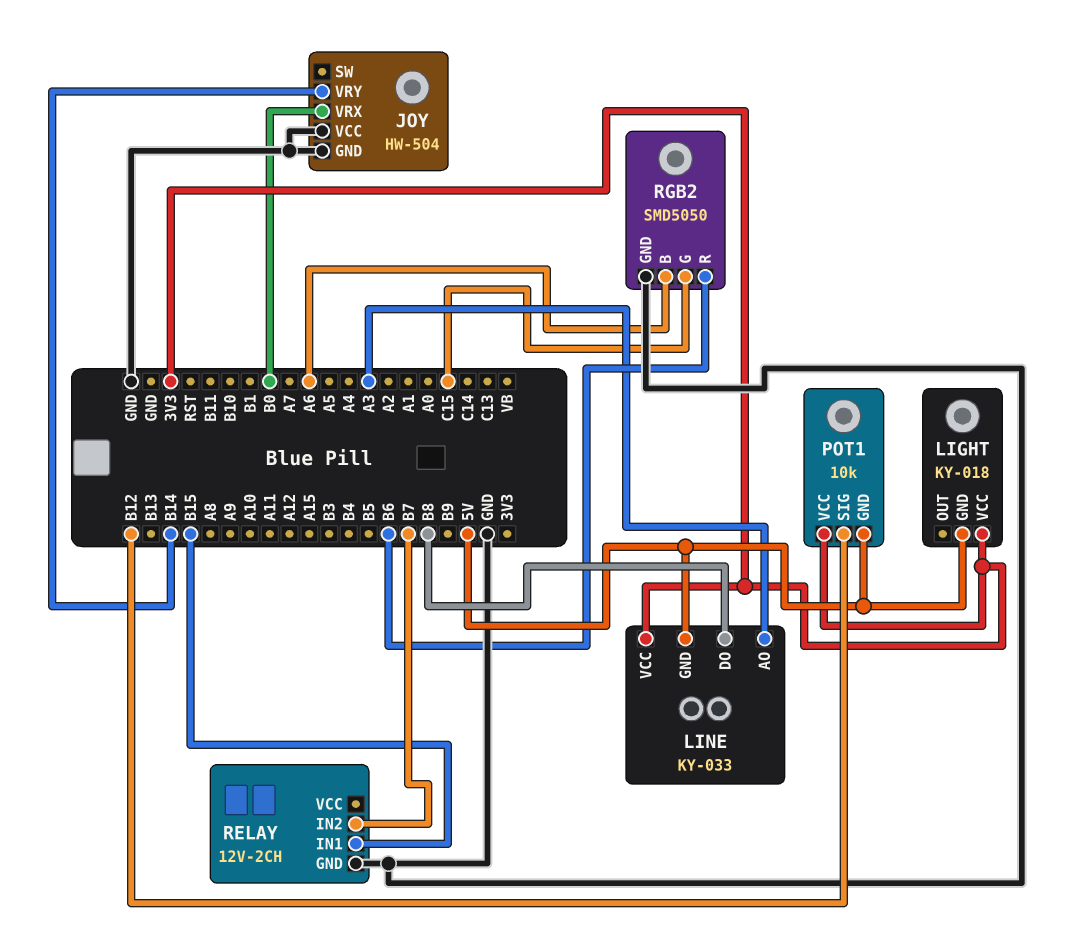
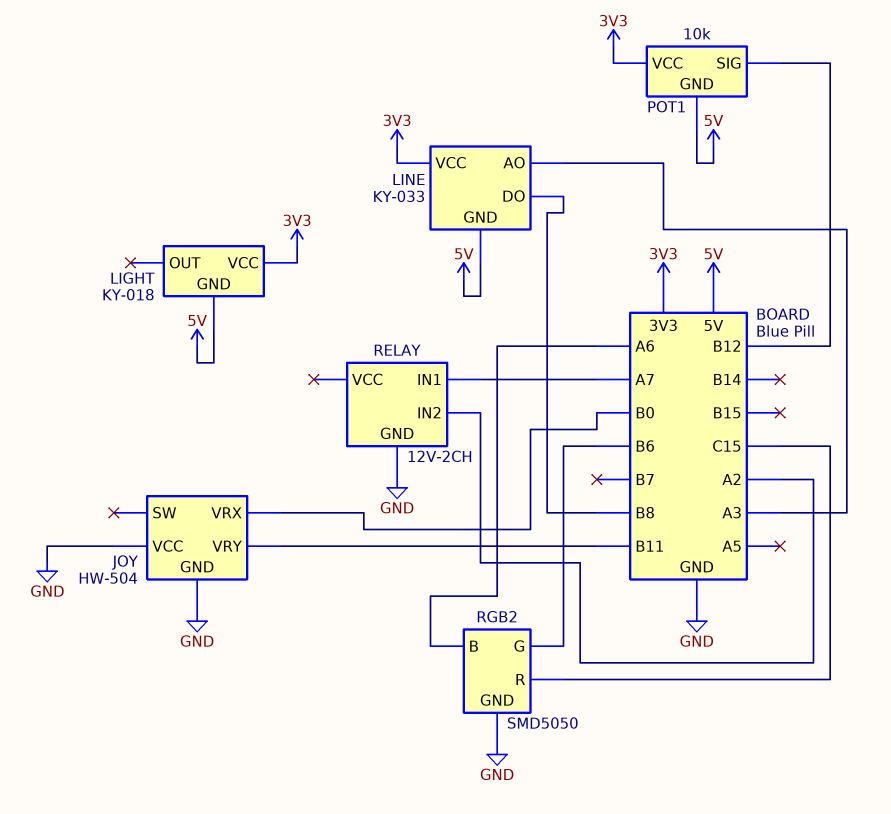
JOY pin VRY: B14 -> B11
RELAY pin IN1: B15 -> A7
RELAY pin IN2: B7 -> A2
RGB2 pin G: C15 -> B6
RGB2 pin R: B6 -> C15

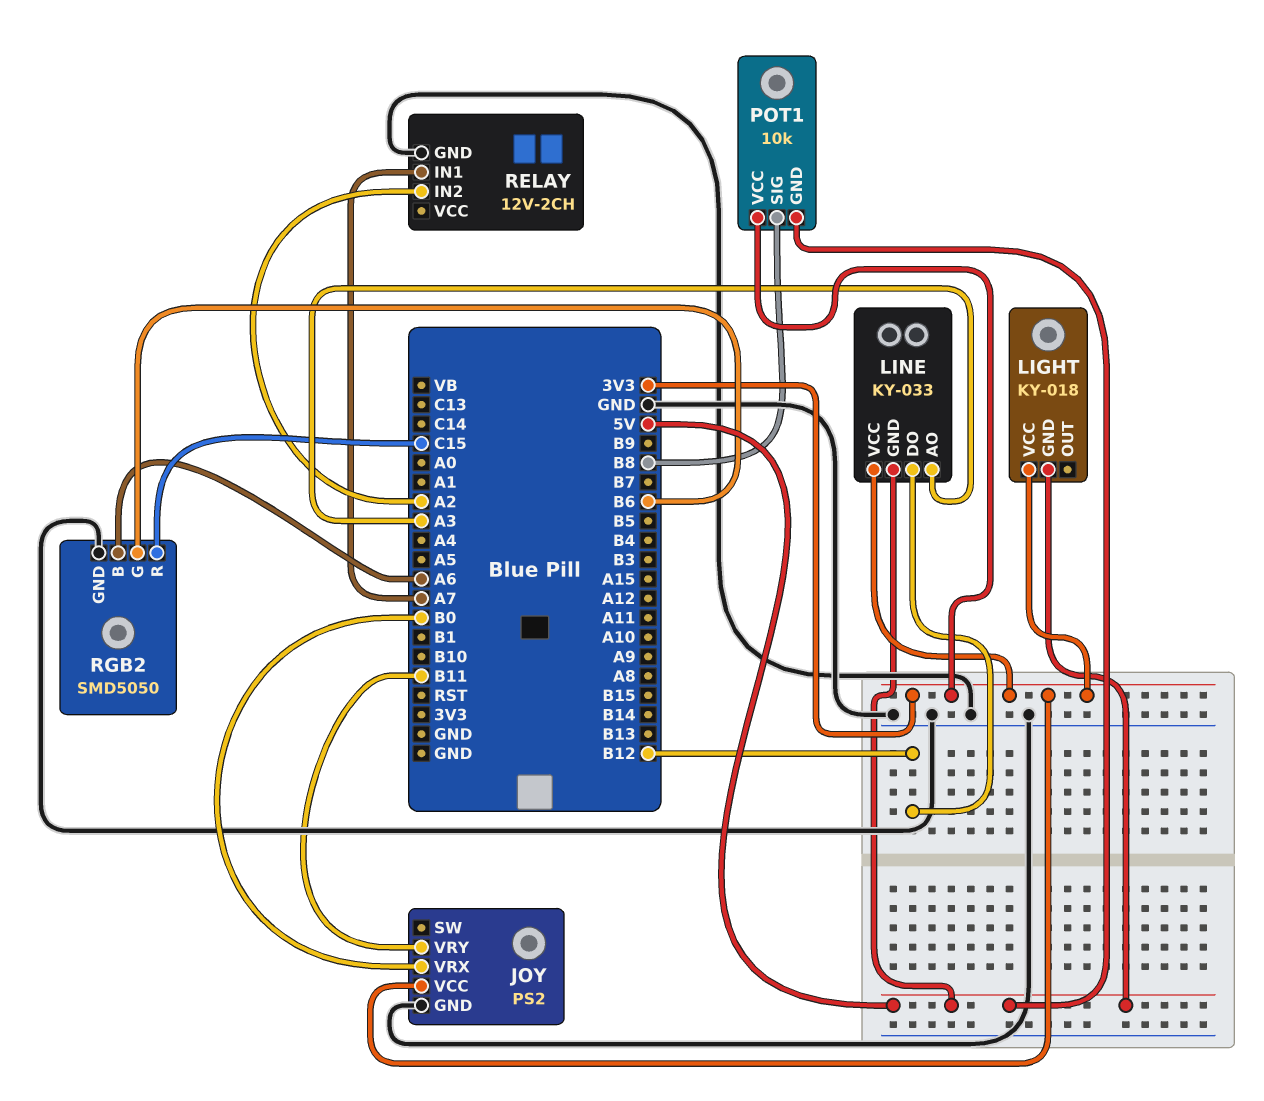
JOY: HW-504 -> PS2
JOY pin VCC: GND -> 3V3
LINE pin DO: B8 -> B12
POT1 pin SIG: B12 -> B8

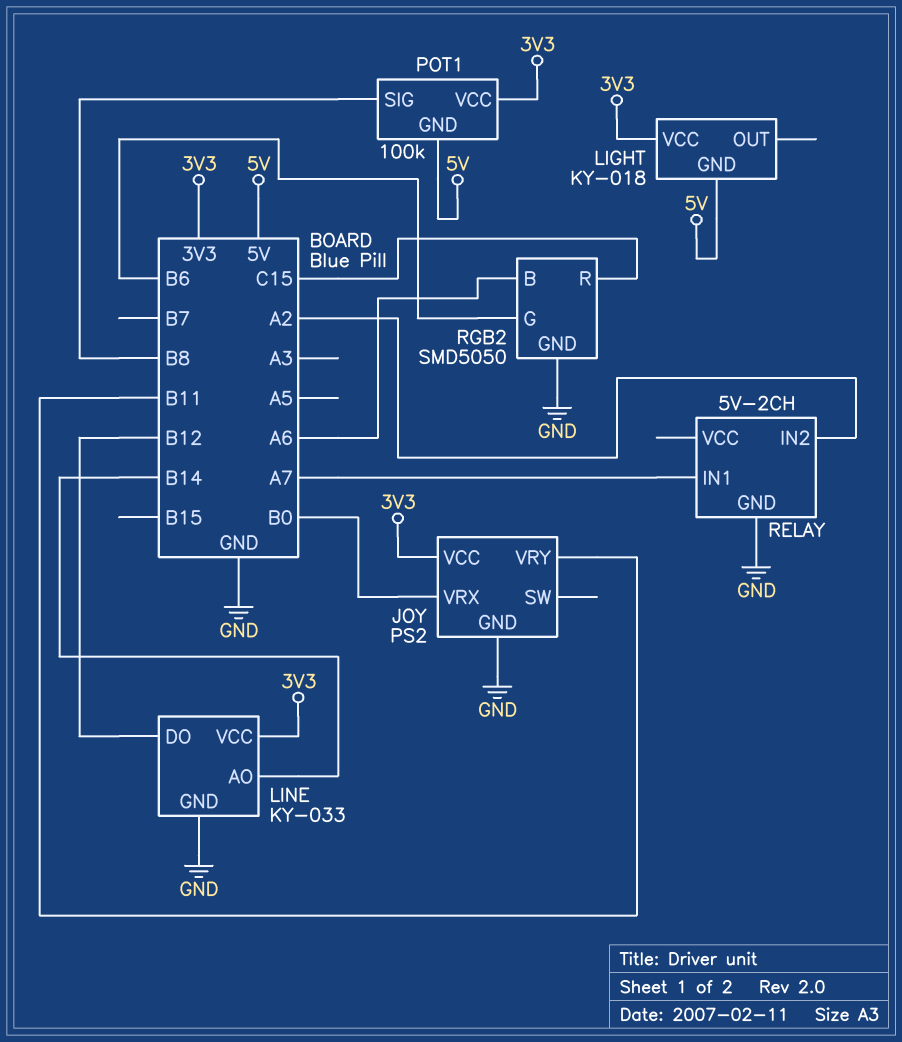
LINE pin AO: A3 -> B14
LINE pin GND: 5V -> GND
POT1: 10k -> 100k
RELAY: 12V-2CH -> 5V-2CH

